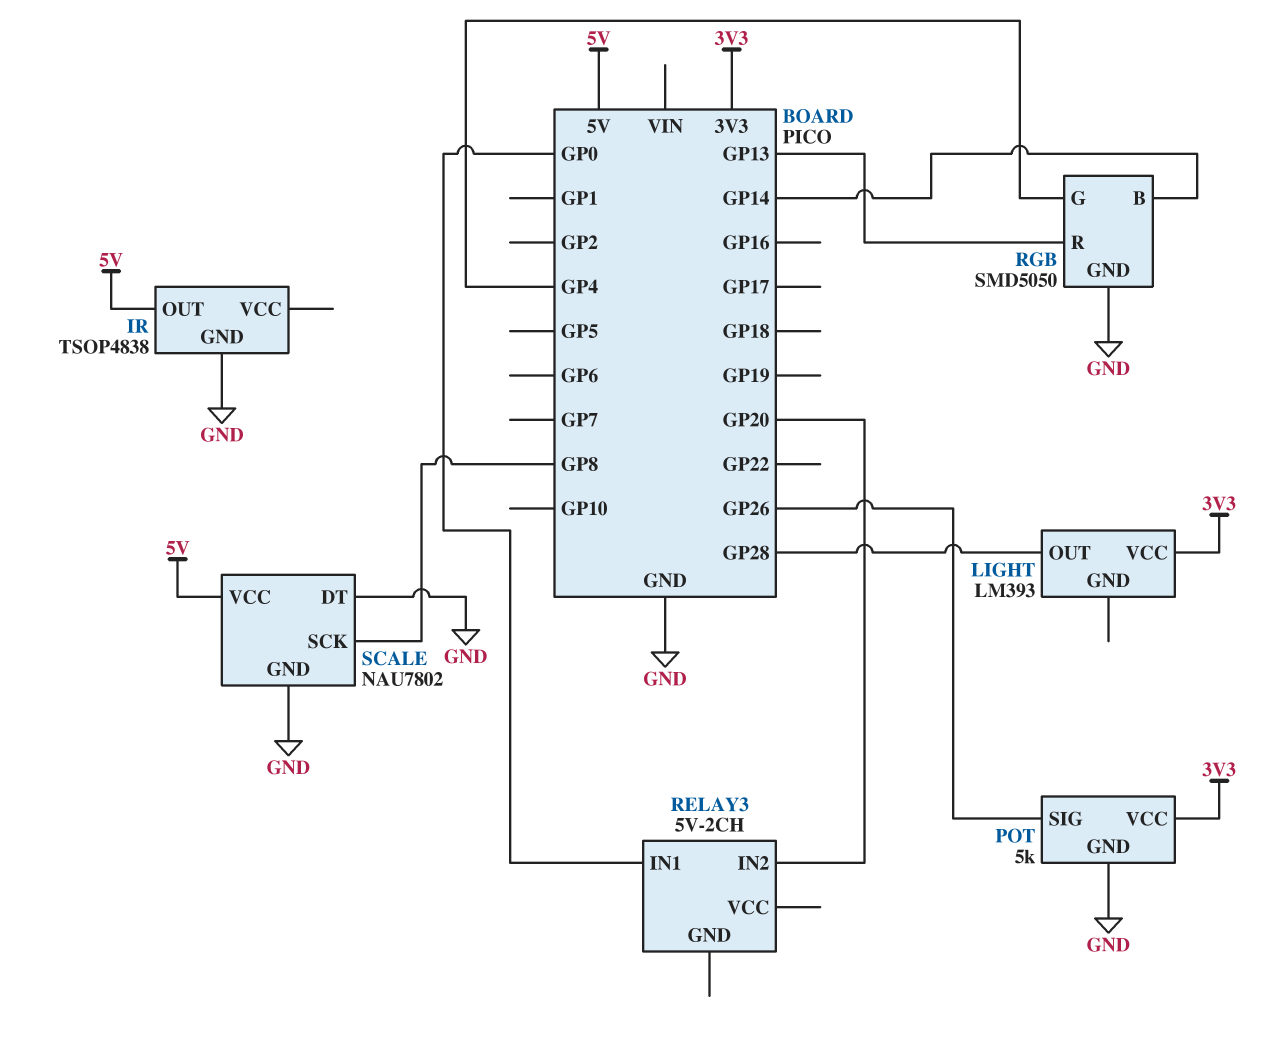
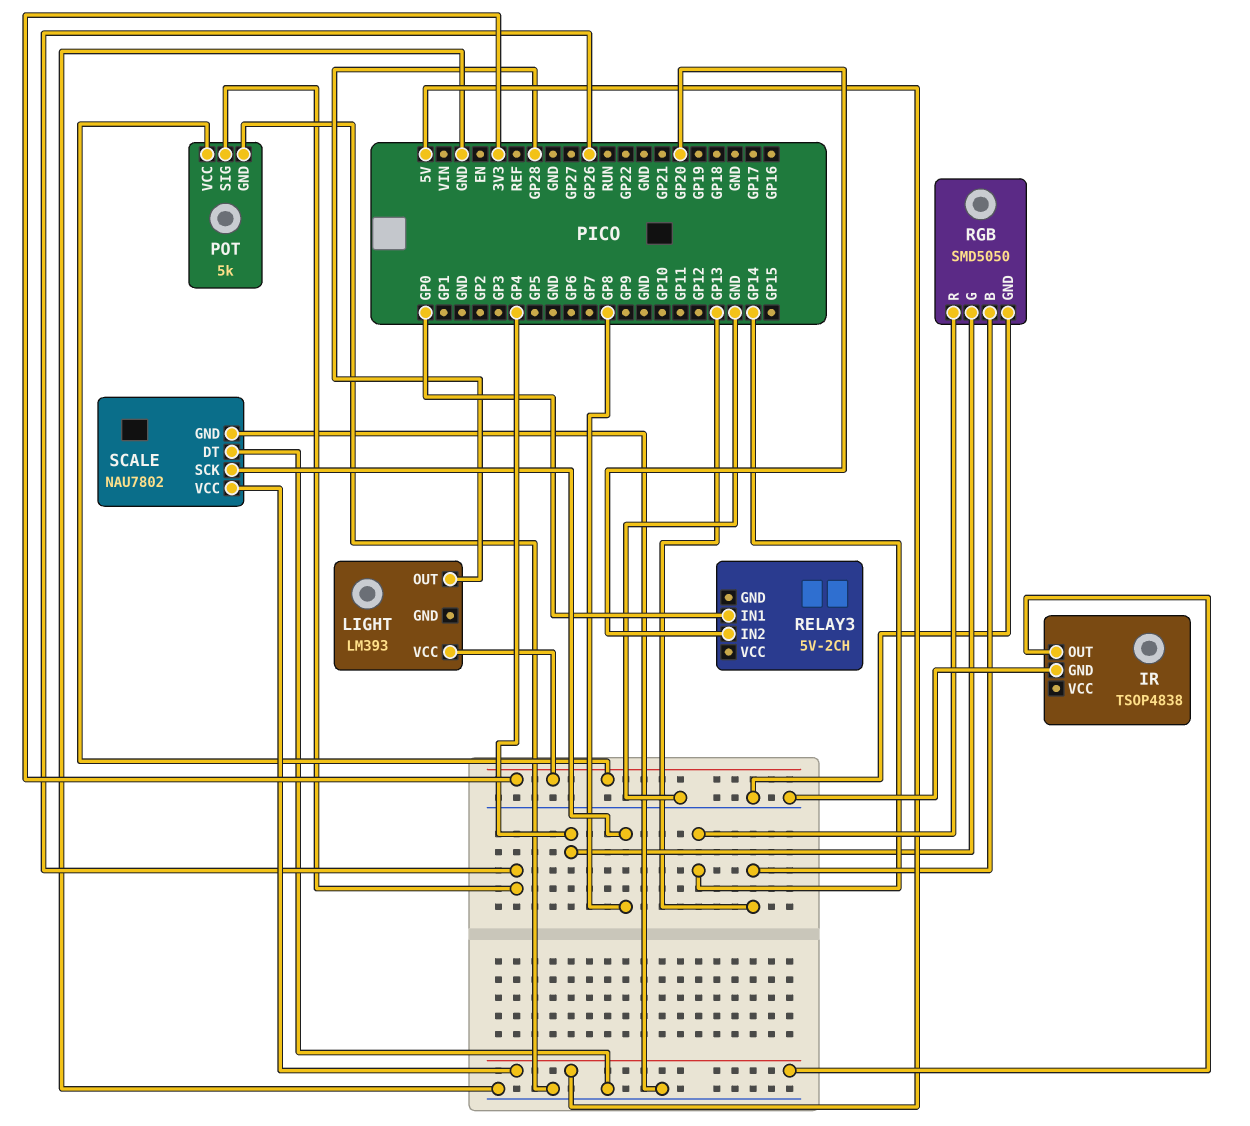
RGB pin B: GP14 -> GP13
RGB pin R: GP13 -> GP14

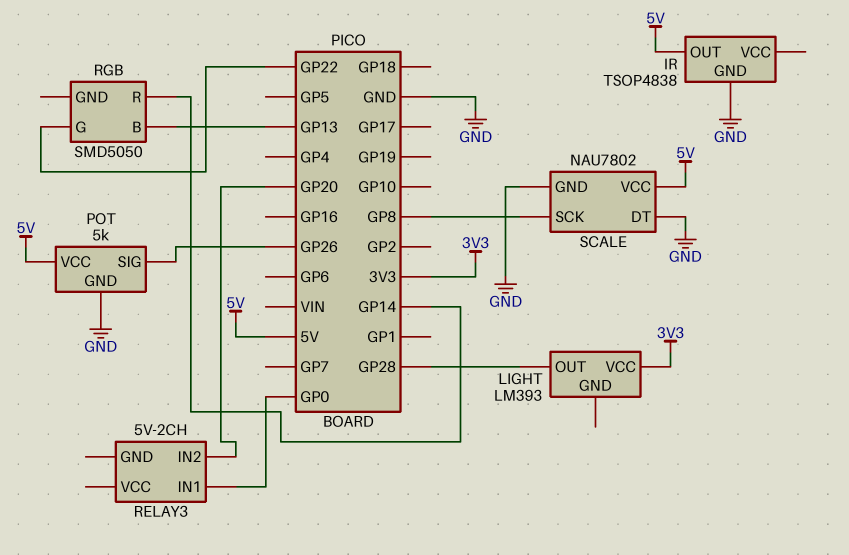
POT pin VCC: 3V3 -> 5V
RGB pin G: GP4 -> GP22
RGB pin GND: GND -> none

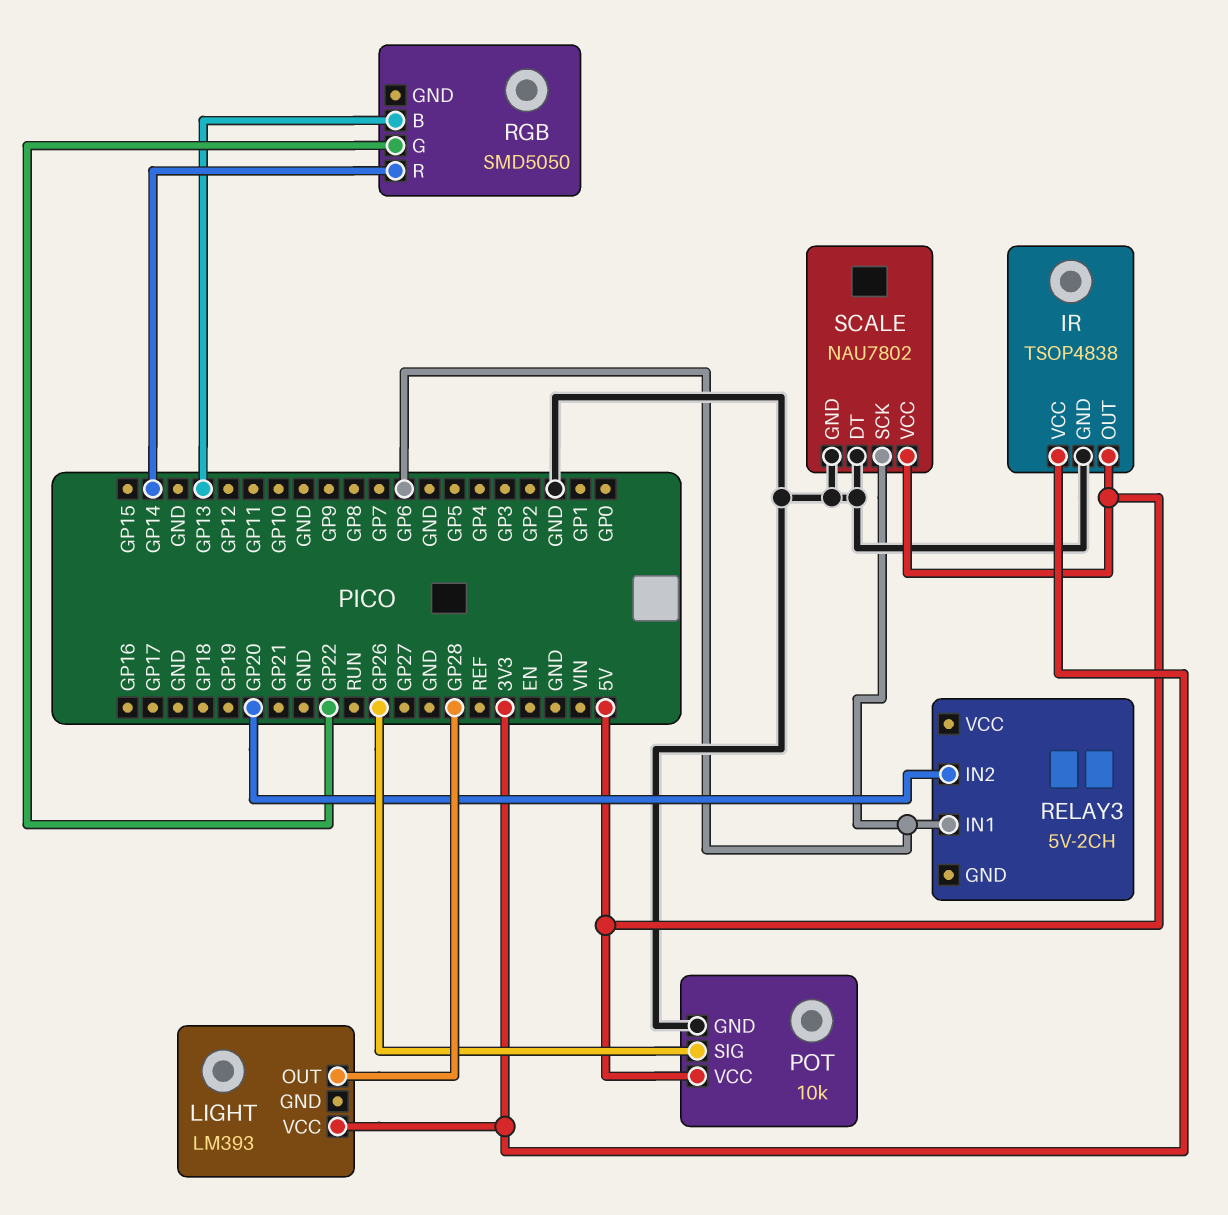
IR pin VCC: none -> 3V3
POT: 5k -> 10k
RELAY3 pin IN1: GP0 -> GP6
SCALE pin SCK: GP8 -> GP6

